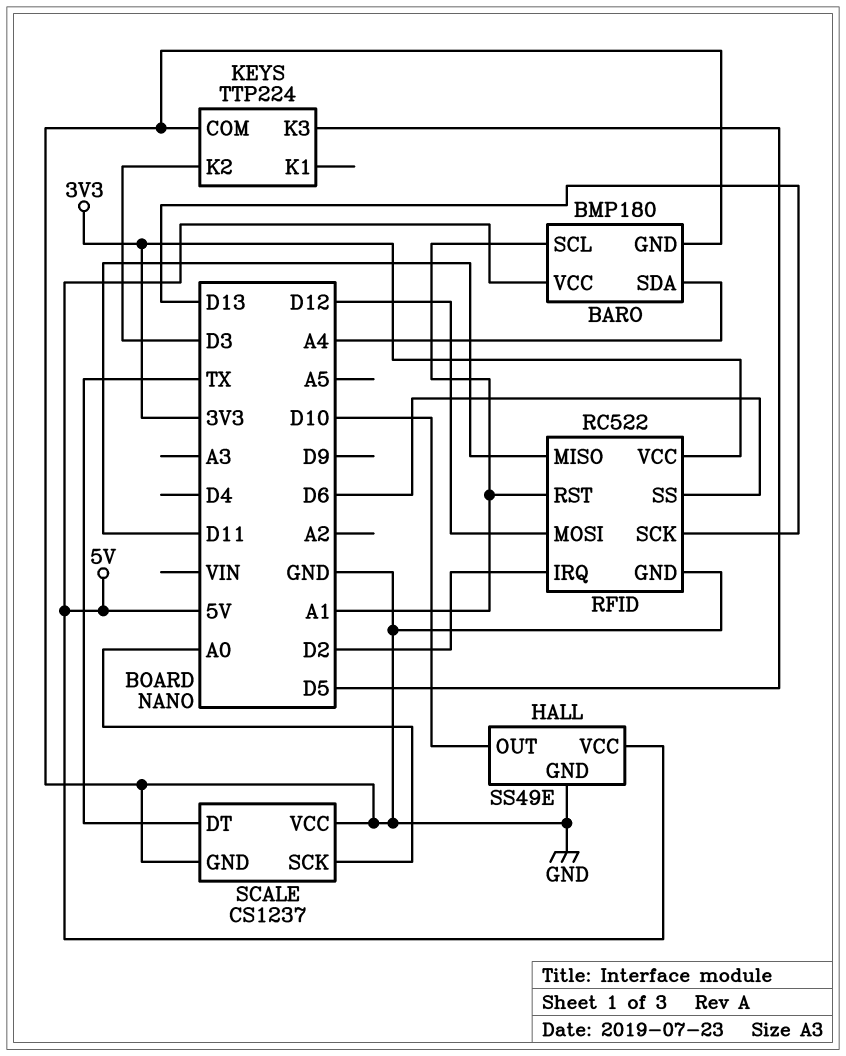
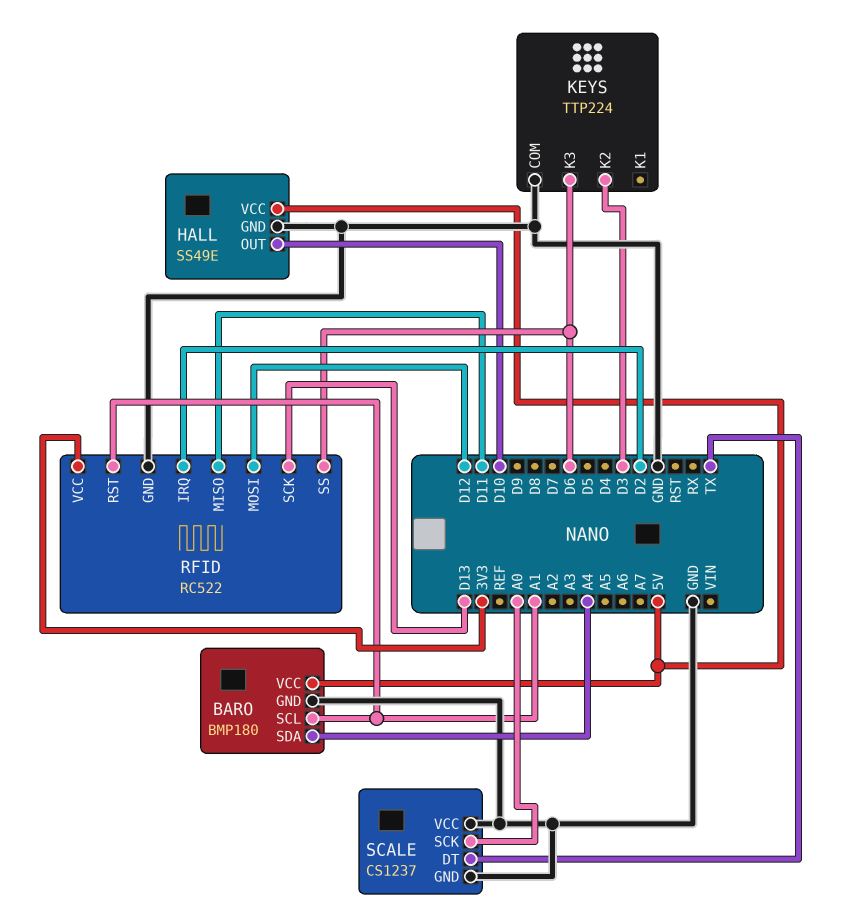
KEYS pin K3: D5 -> D6

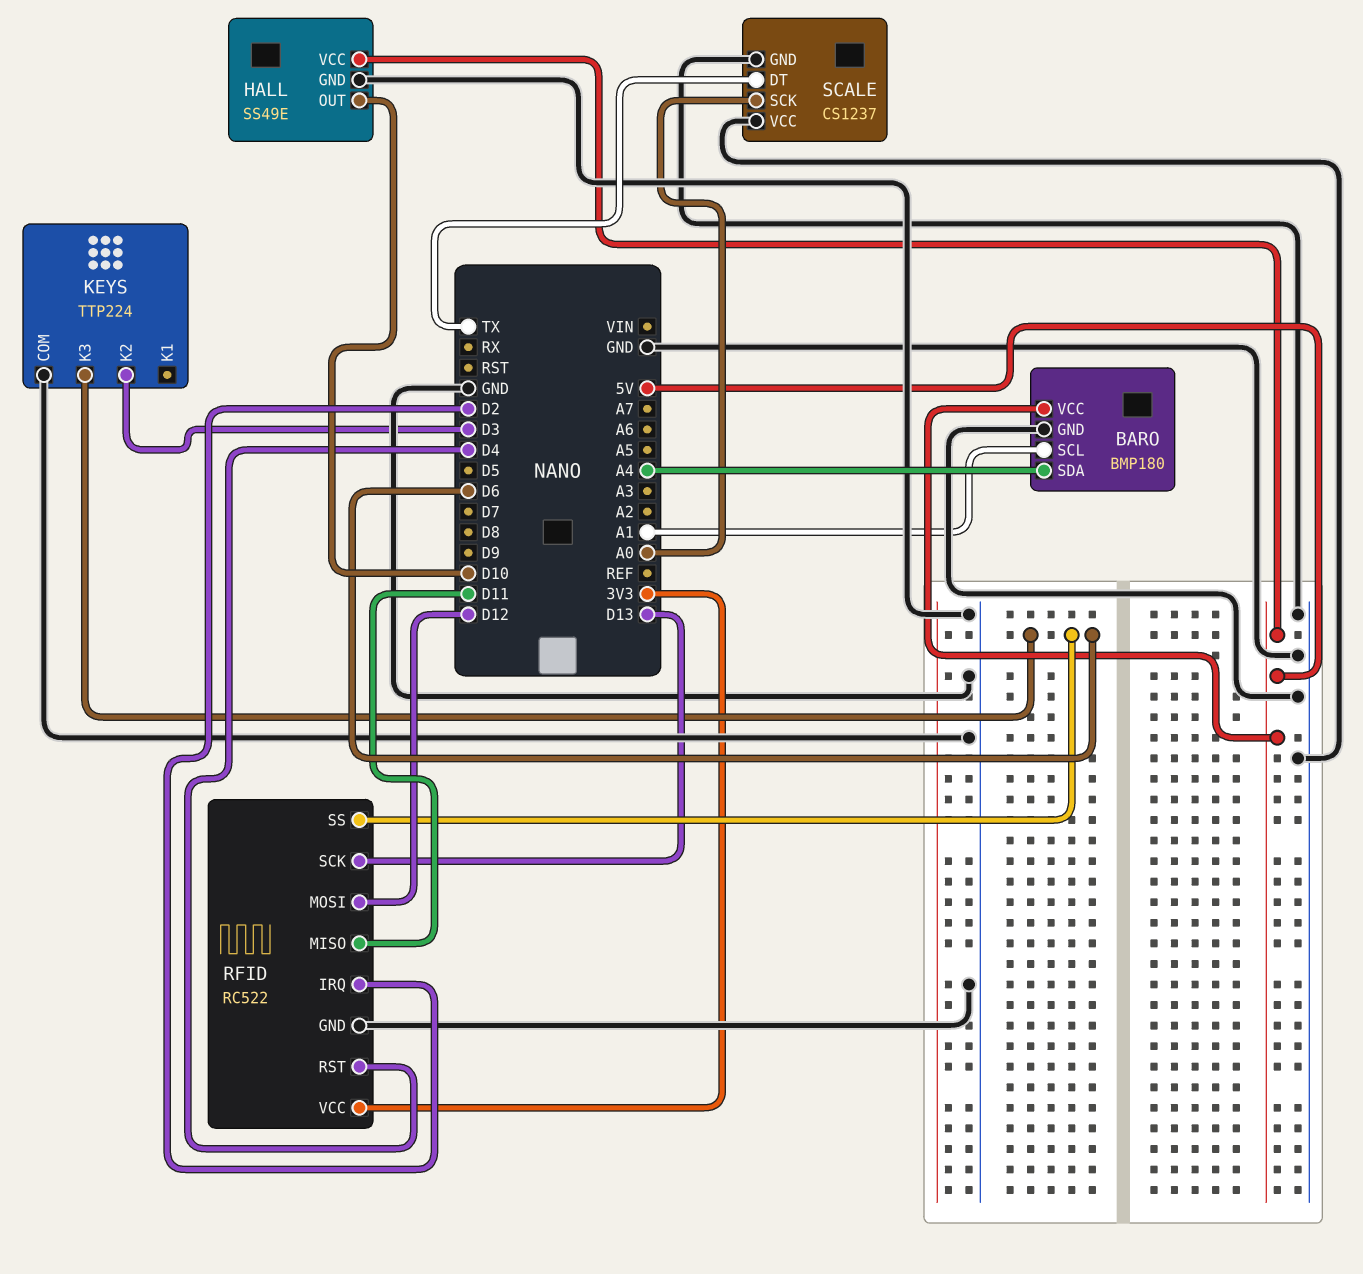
RFID pin RST: A1 -> D4

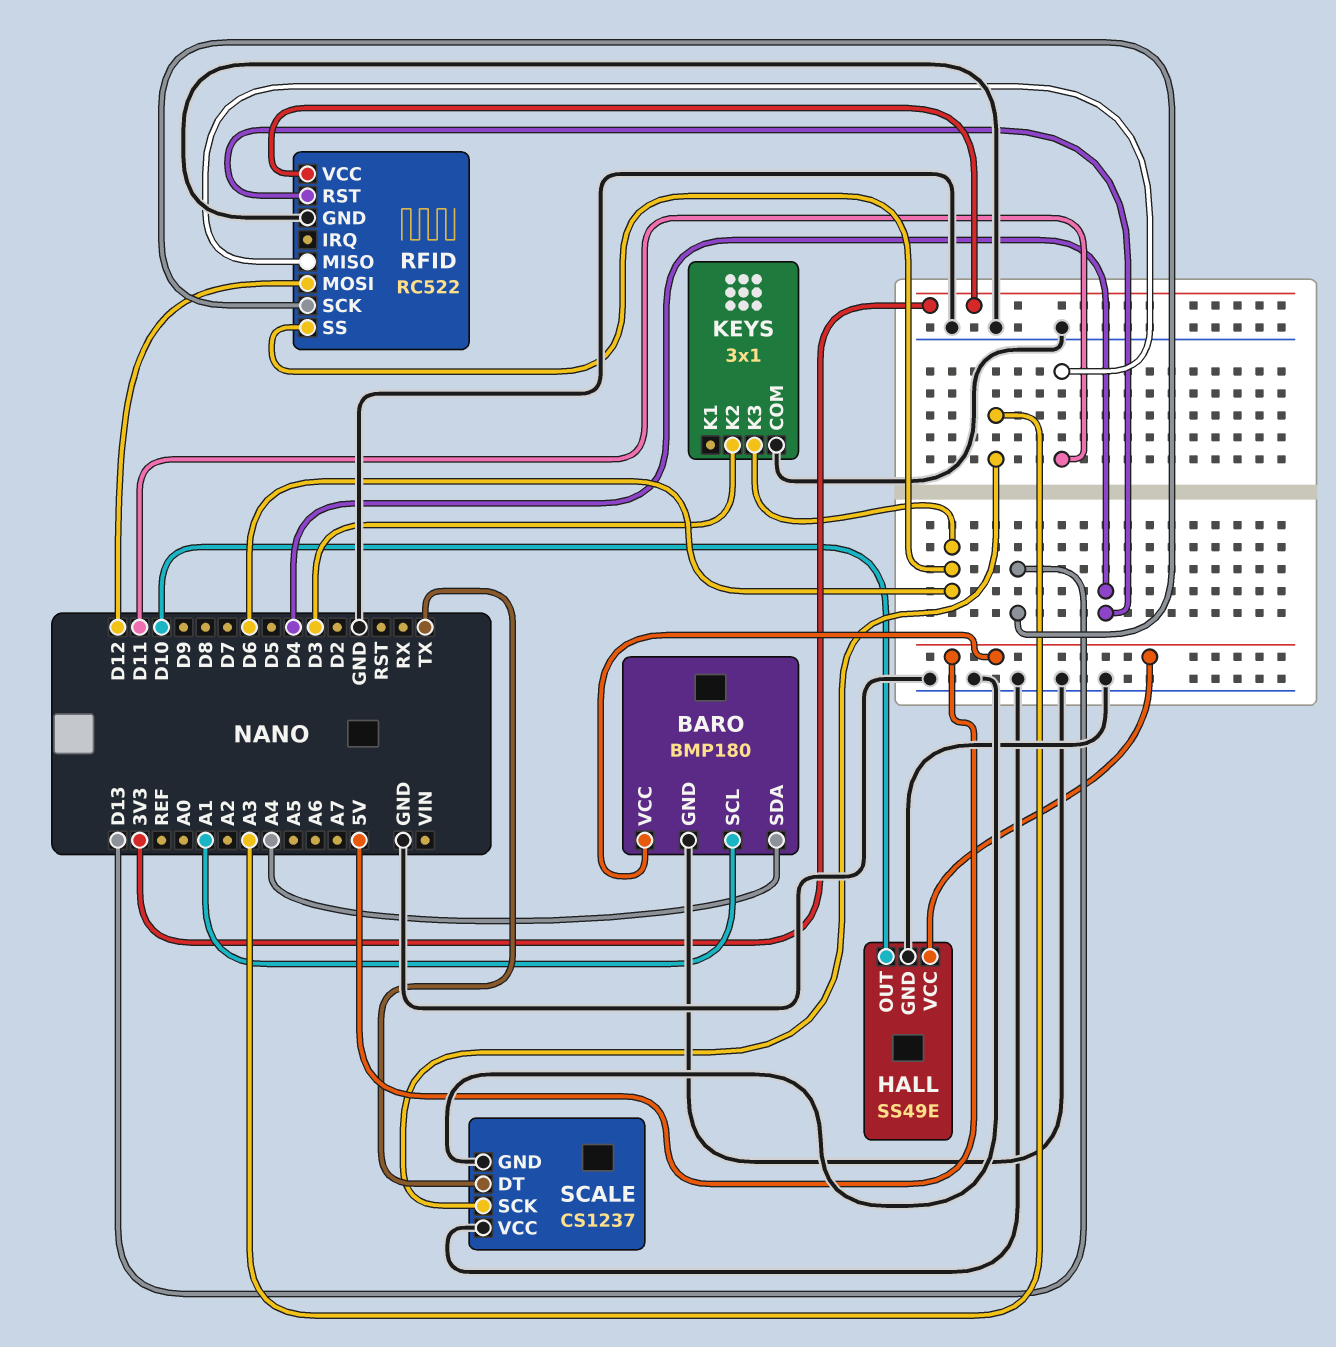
KEYS: TTP224 -> 3x1
RFID pin IRQ: D2 -> none
SCALE pin SCK: A0 -> A3

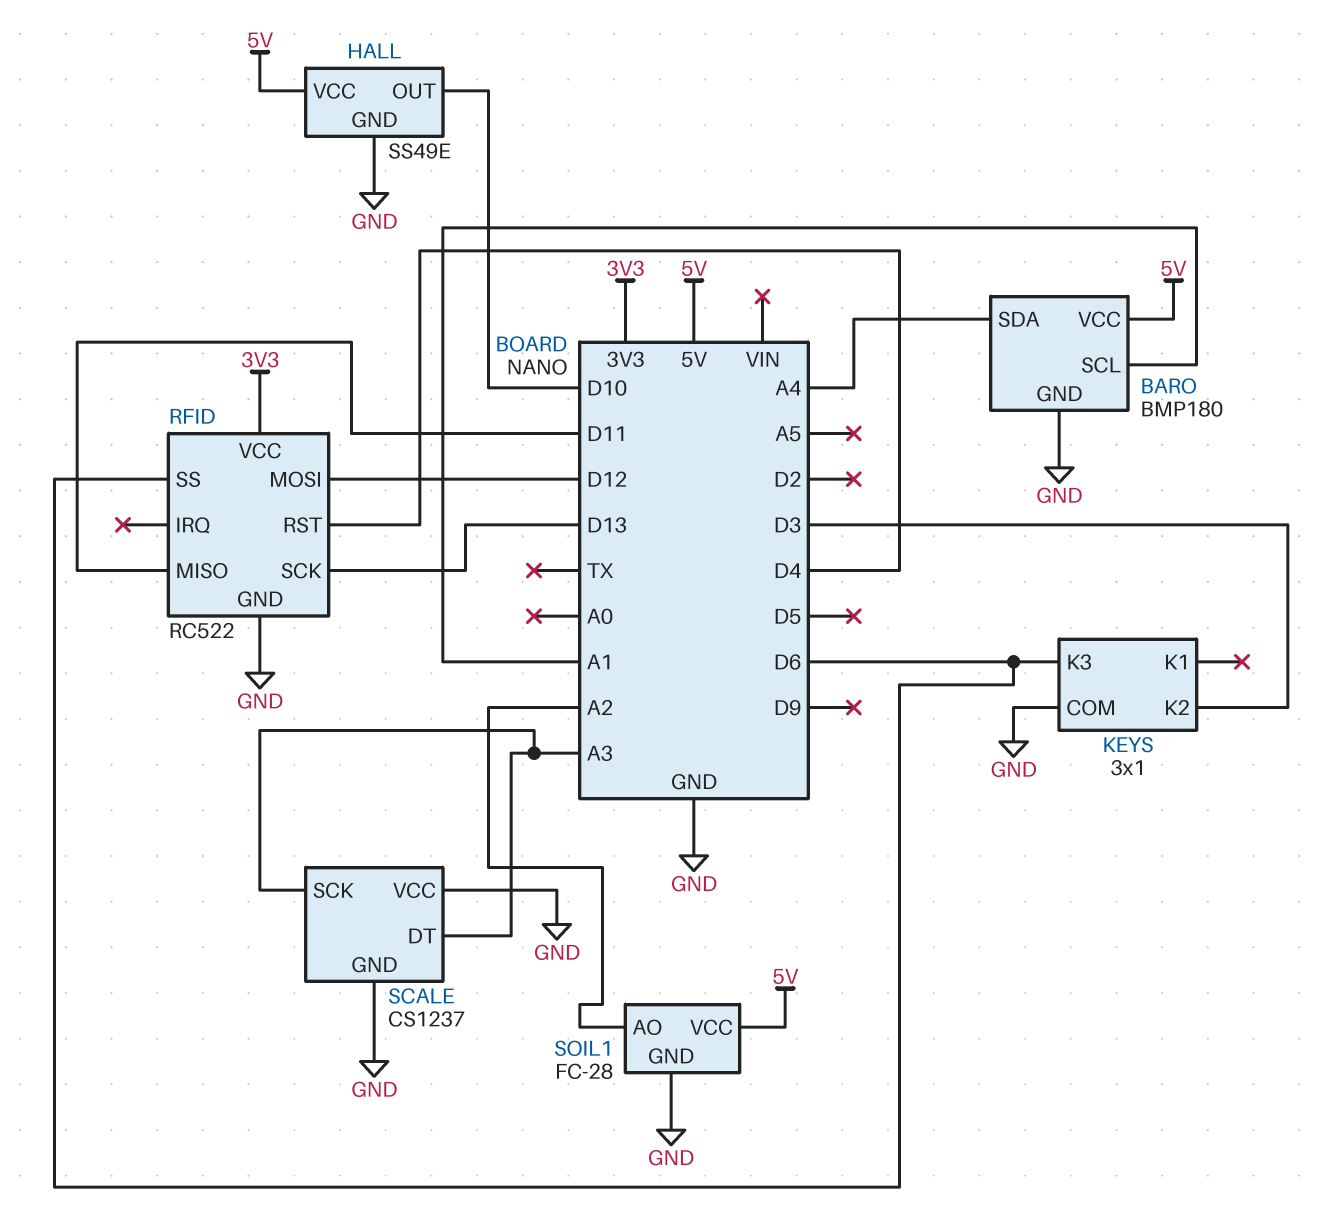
SCALE pin DT: TX -> A3
SOIL1: none -> FC-28
SOIL1 pin AO: none -> A2
SOIL1 pin GND: none -> GND
SOIL1 pin VCC: none -> 5V

